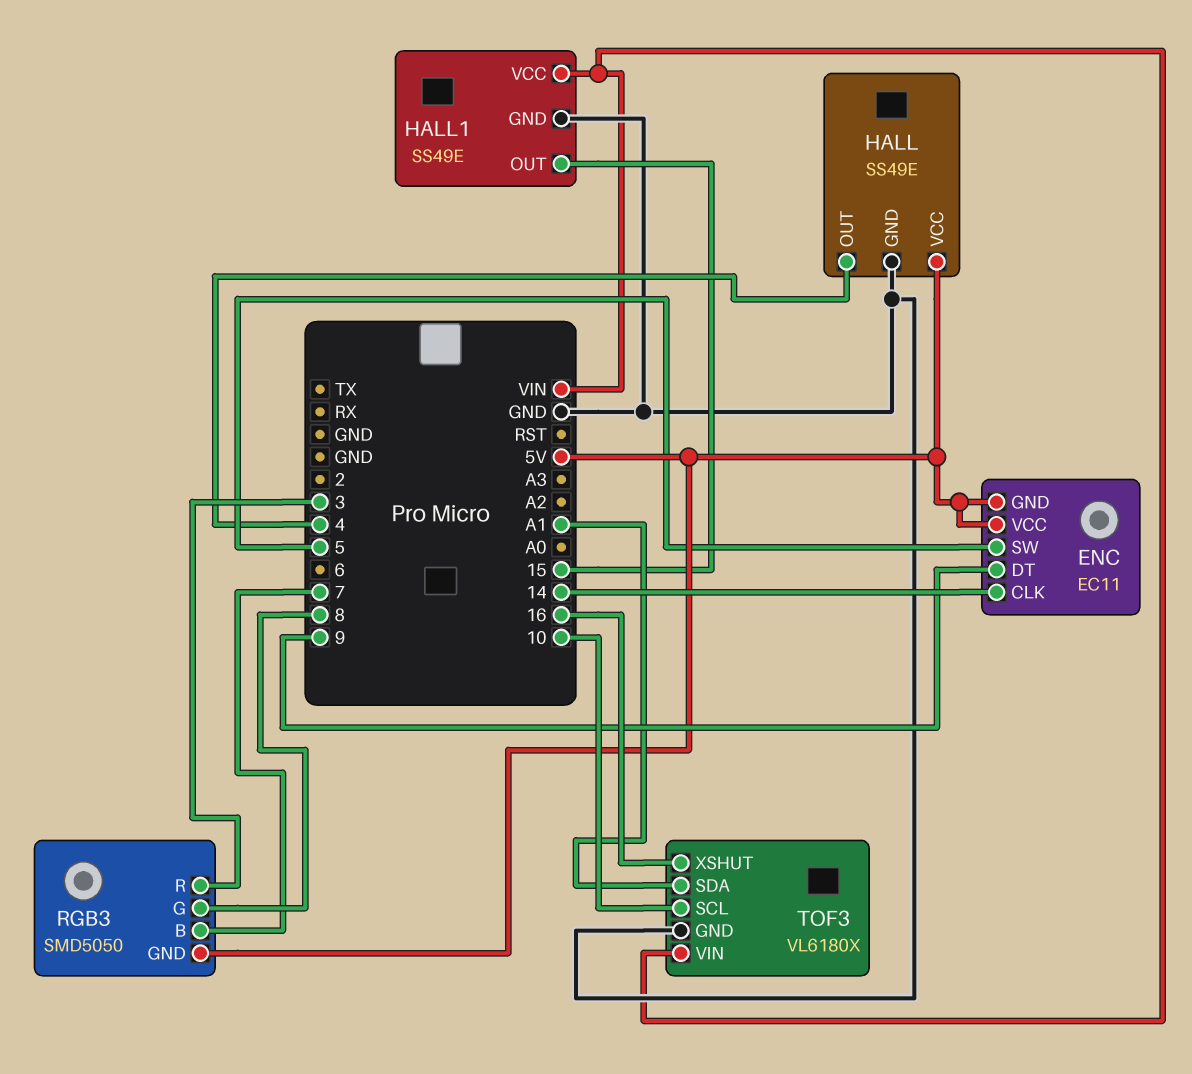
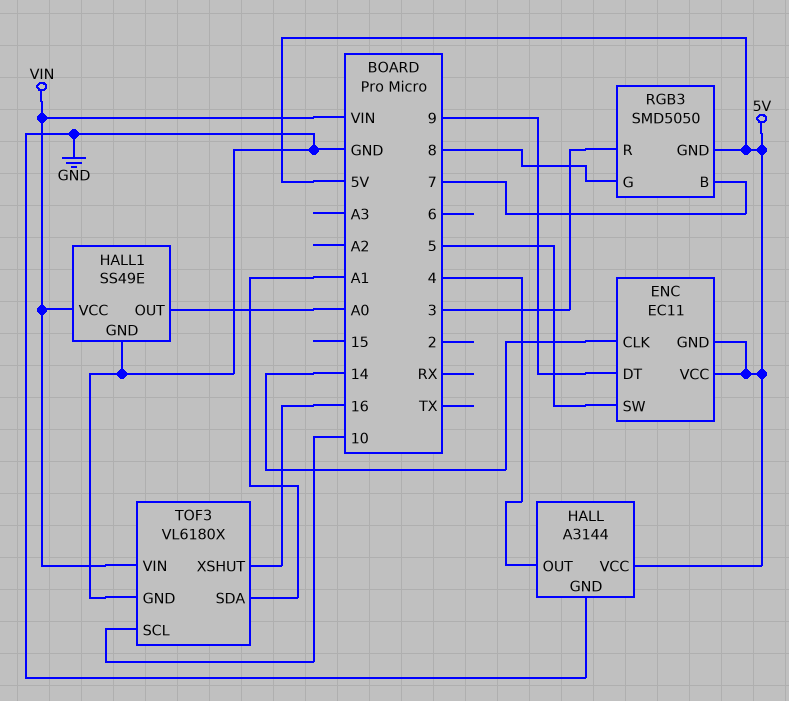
HALL: SS49E -> A3144
HALL1 pin OUT: 15 -> A0

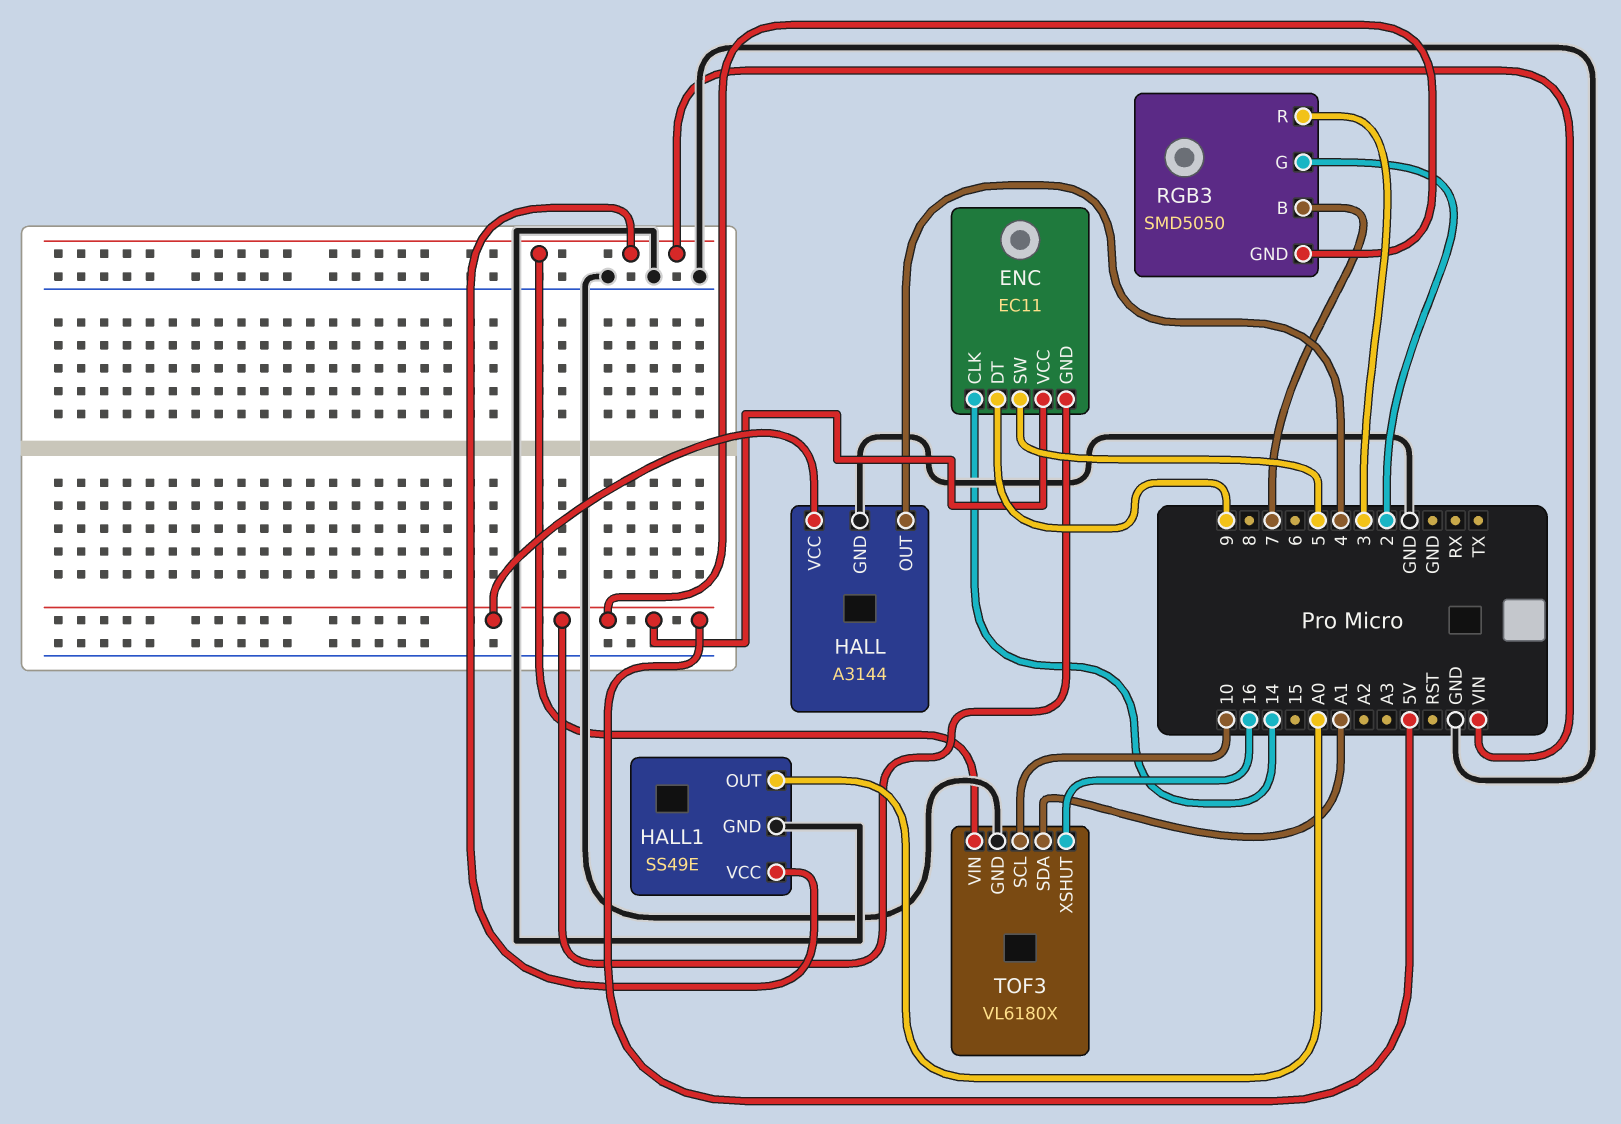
RGB3 pin G: 8 -> 2

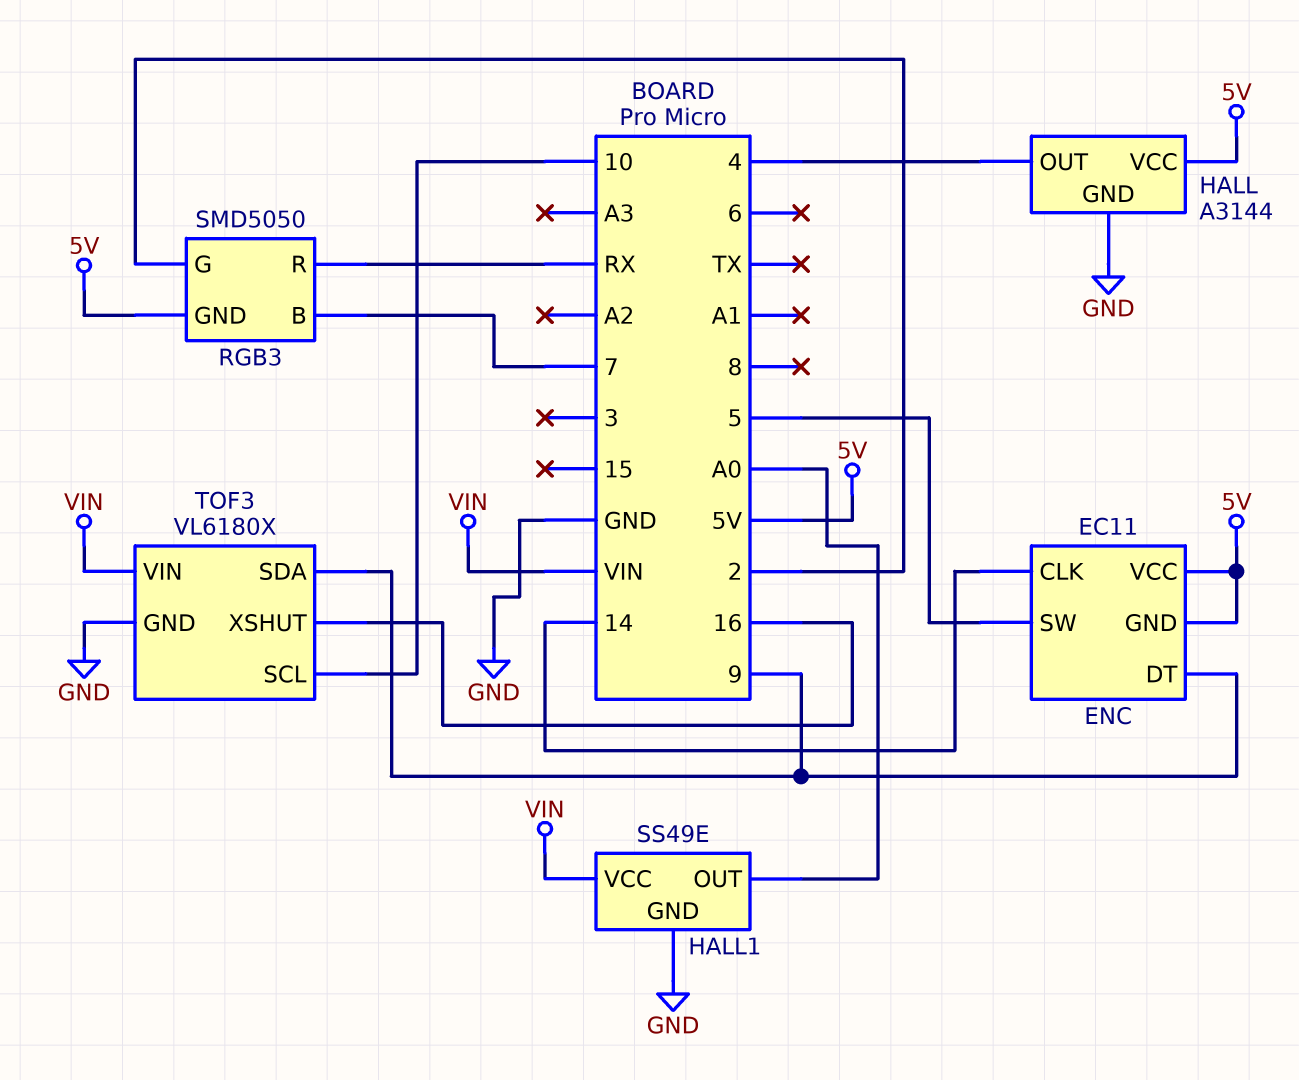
RGB3 pin R: 3 -> RX
TOF3 pin SDA: A1 -> 9

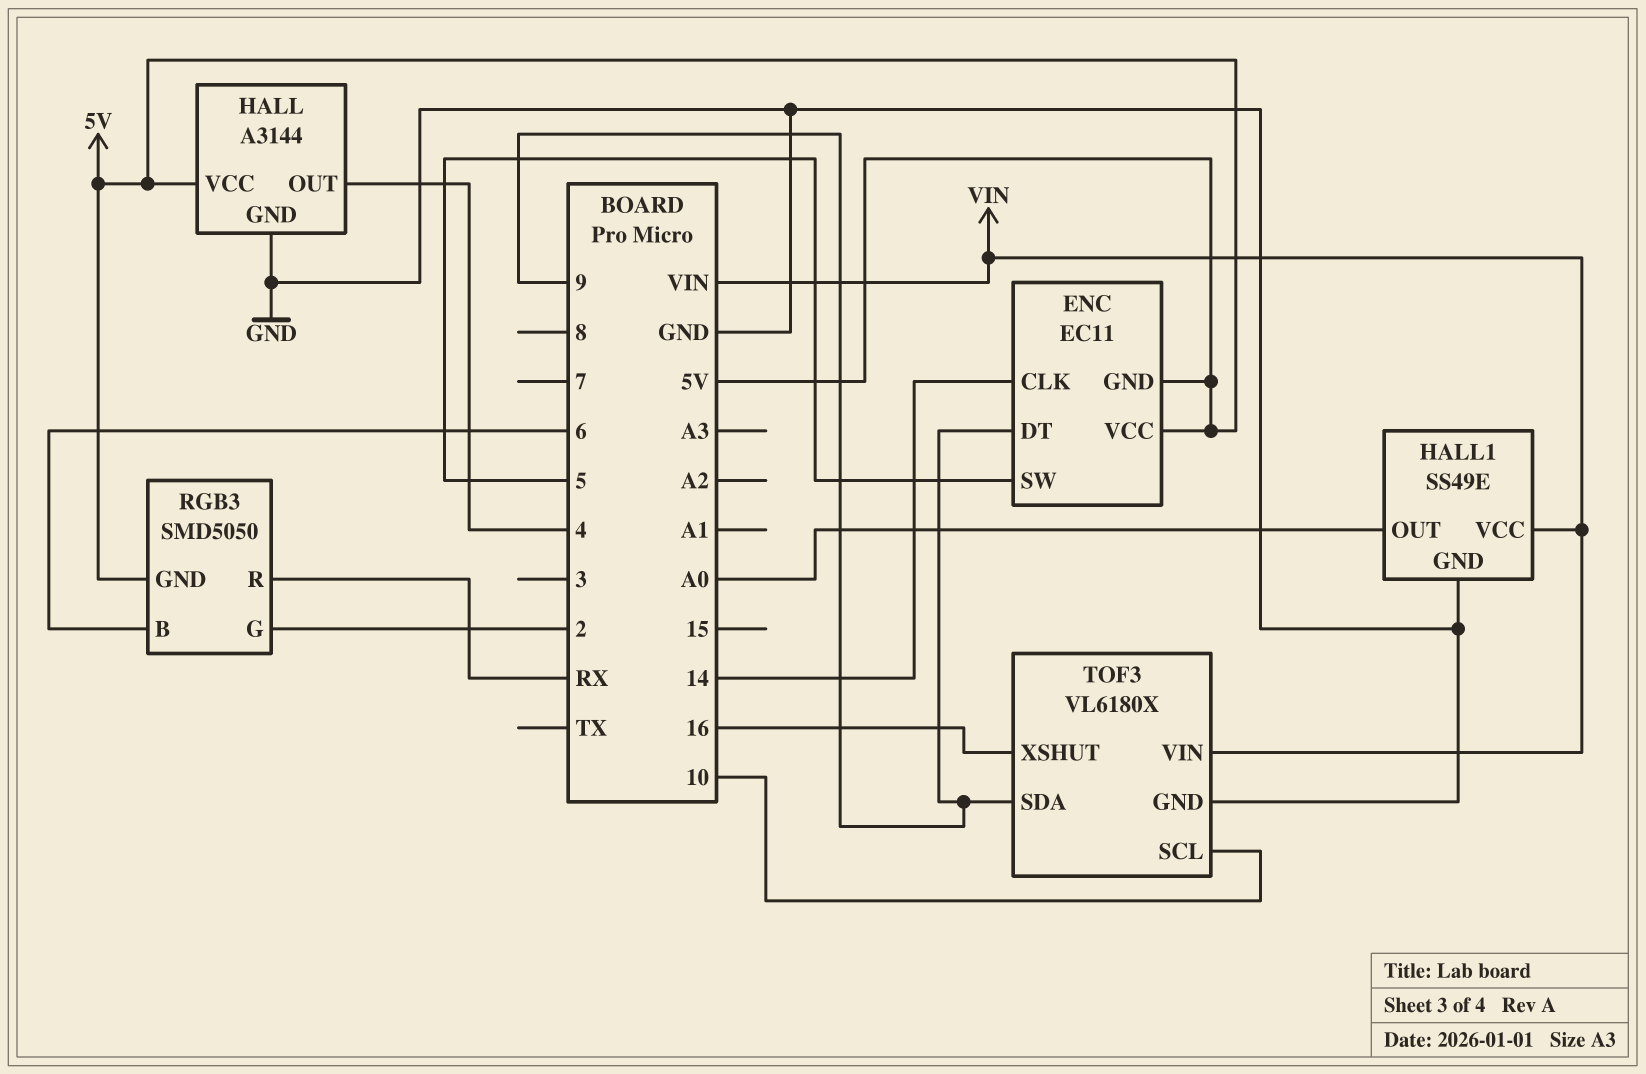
RGB3 pin B: 7 -> 6

